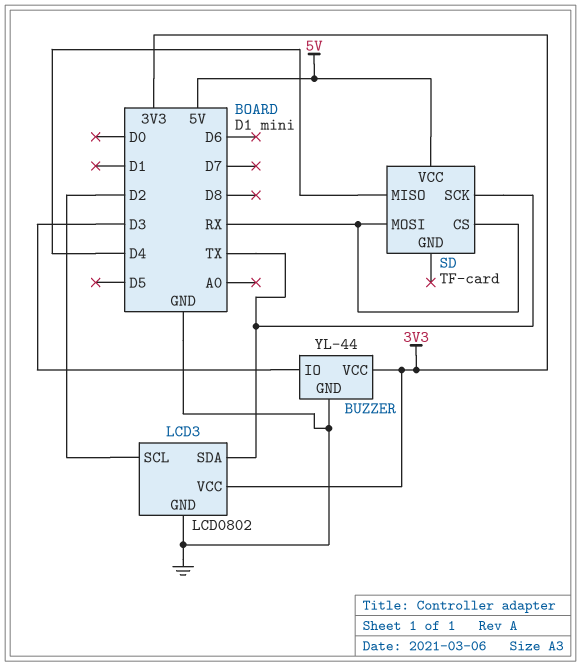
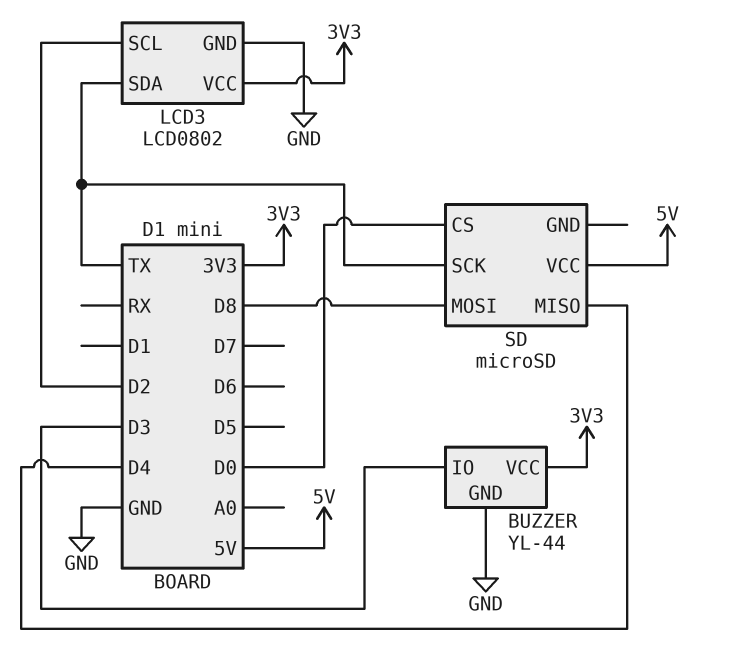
SD: TF-card -> microSD
SD pin CS: RX -> D0
SD pin MOSI: RX -> D8

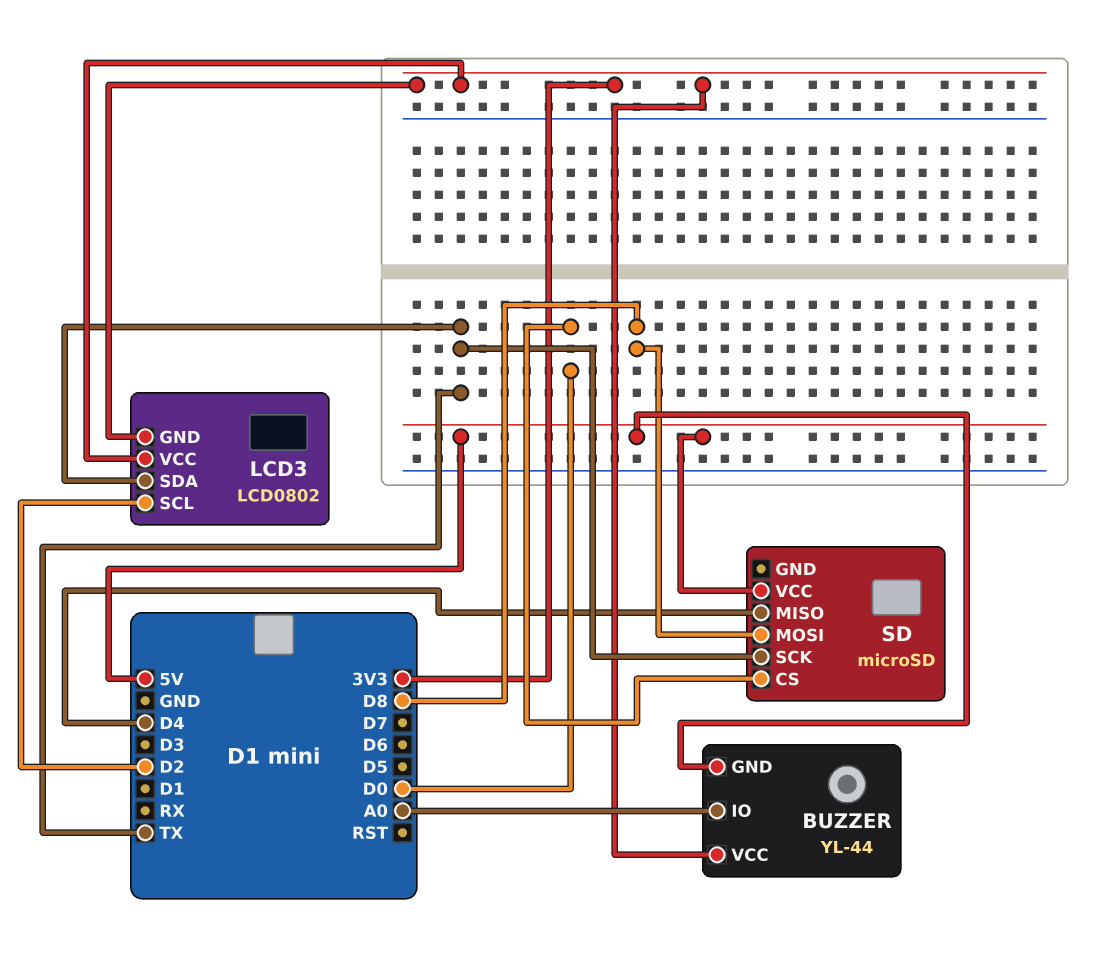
BUZZER pin GND: GND -> 5V
BUZZER pin IO: D3 -> A0
LCD3 pin GND: GND -> 3V3

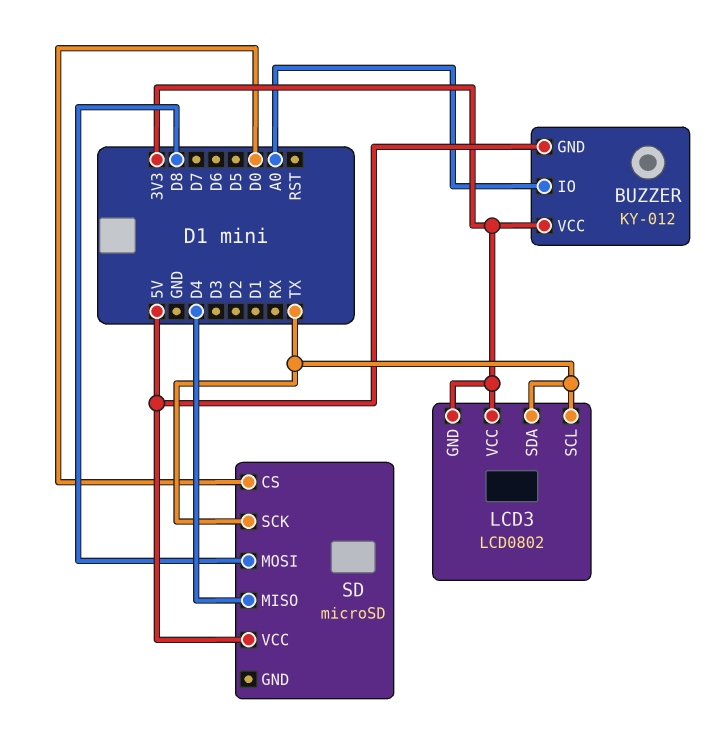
BUZZER: YL-44 -> KY-012
LCD3 pin SCL: D2 -> TX

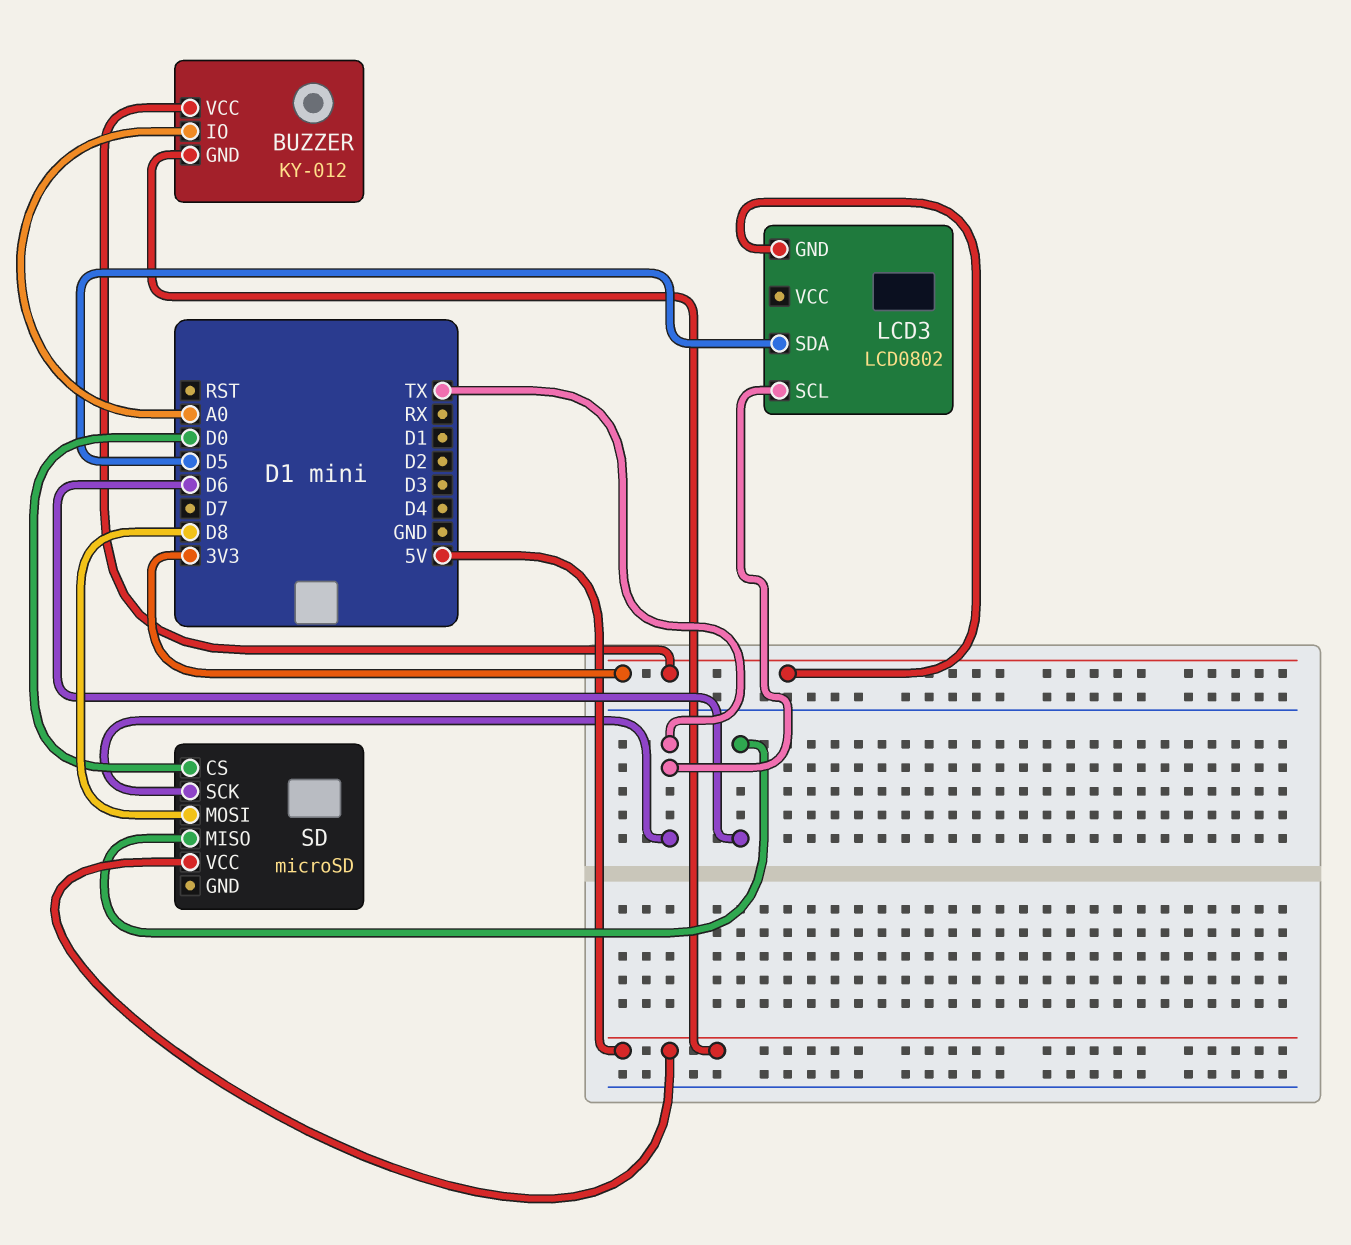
LCD3 pin SDA: TX -> D5
LCD3 pin VCC: 3V3 -> none
SD pin MISO: D4 -> D6

